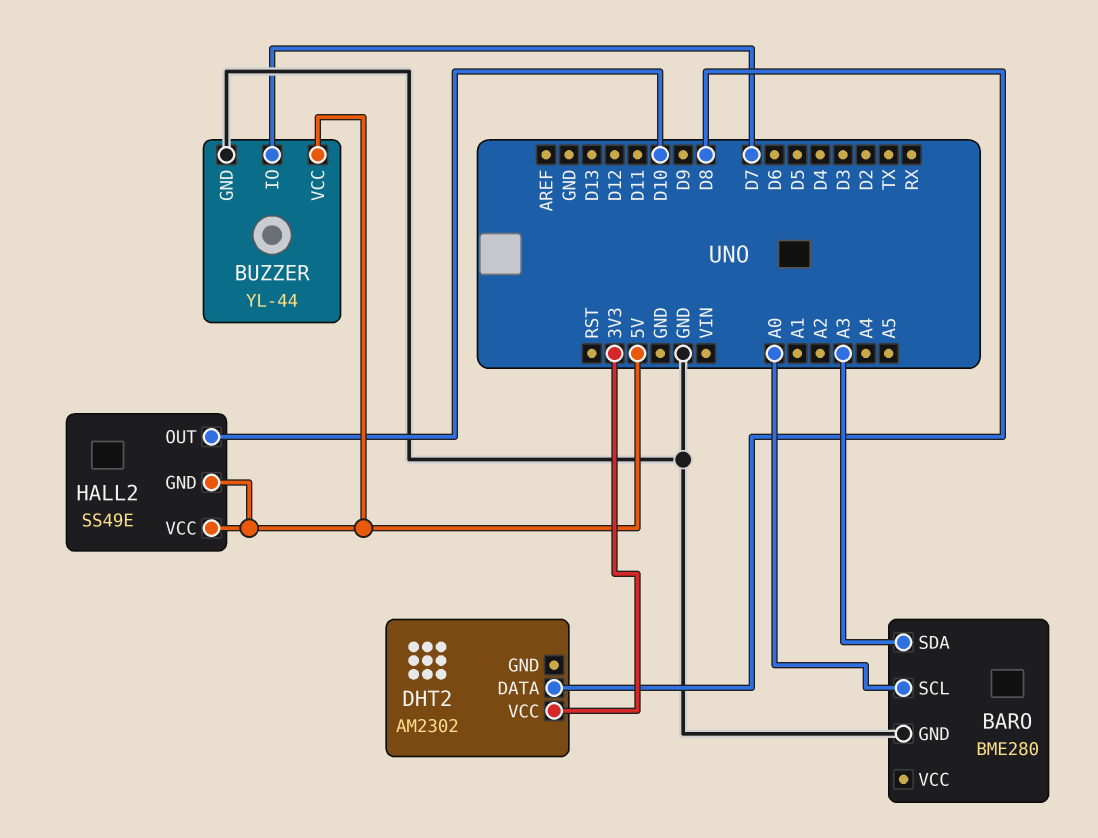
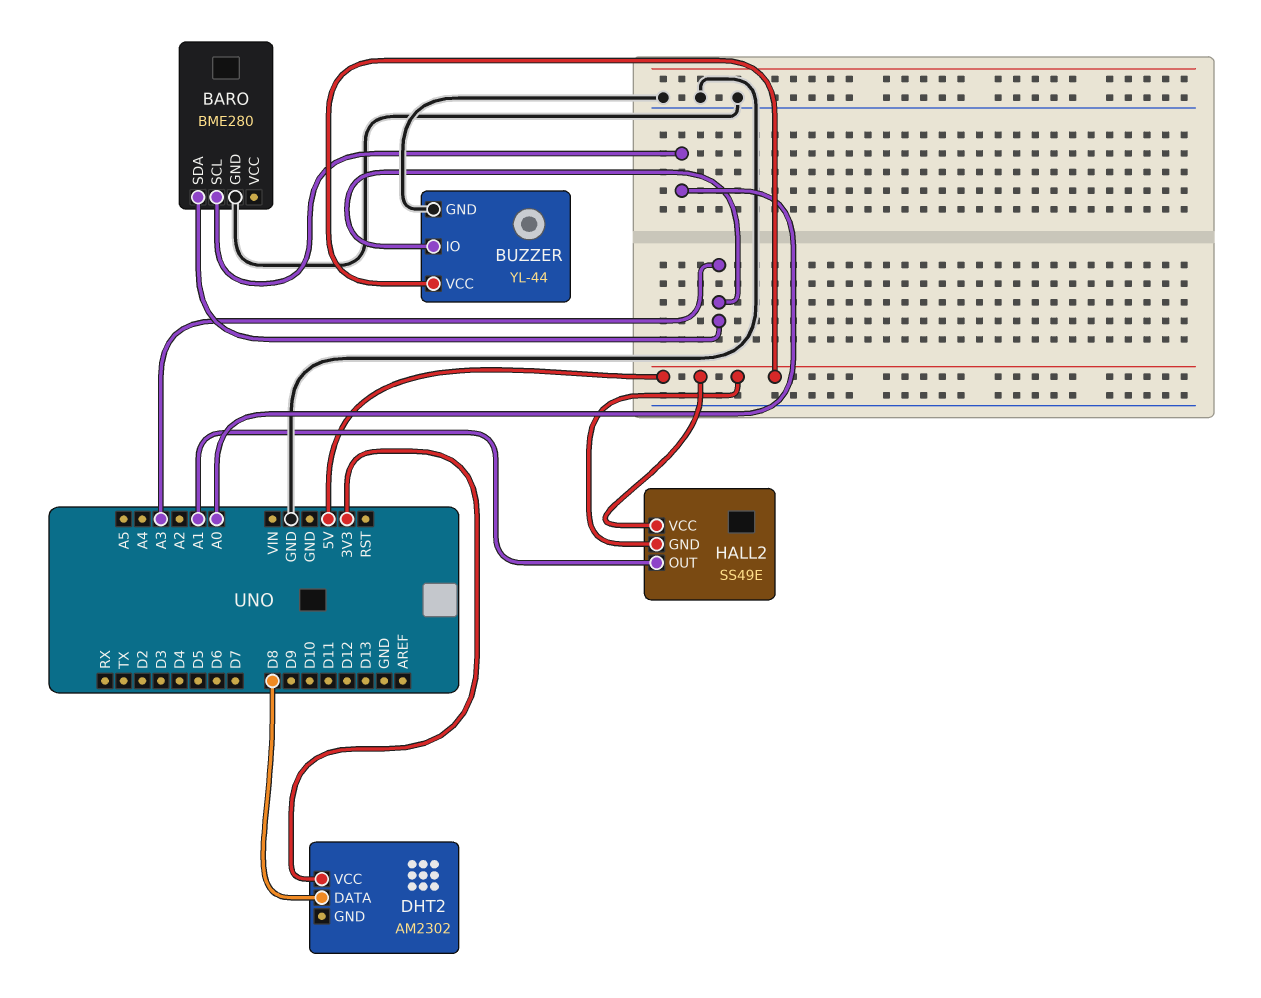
BUZZER pin IO: D7 -> A3
HALL2 pin OUT: D10 -> A1

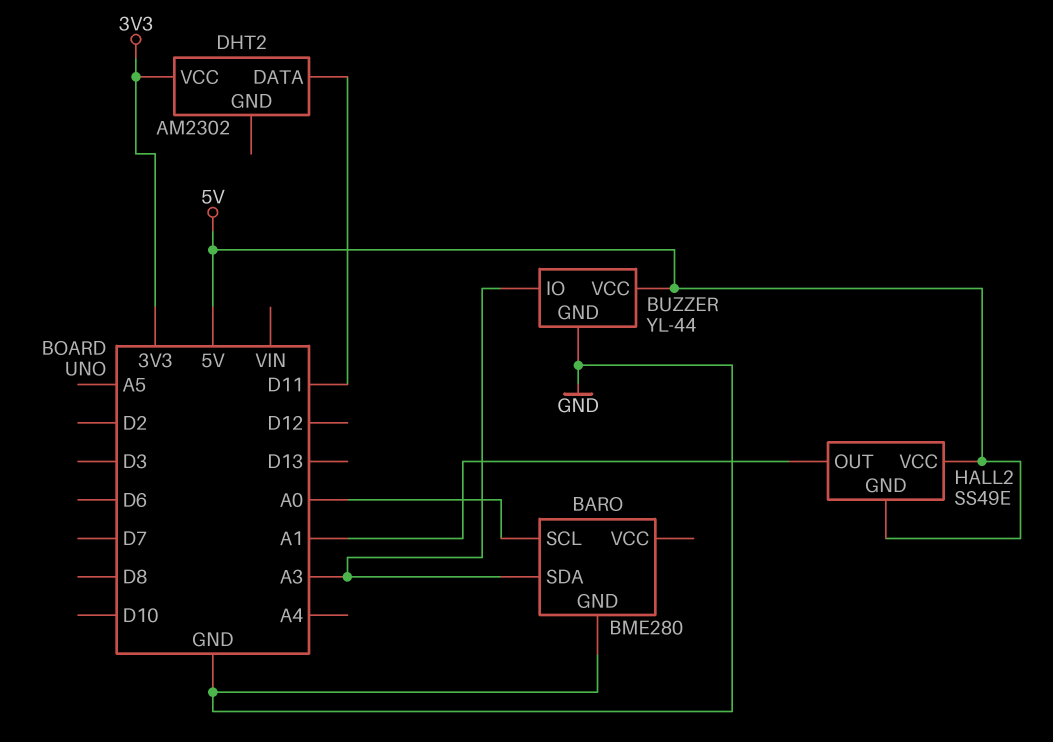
DHT2 pin DATA: D8 -> D11

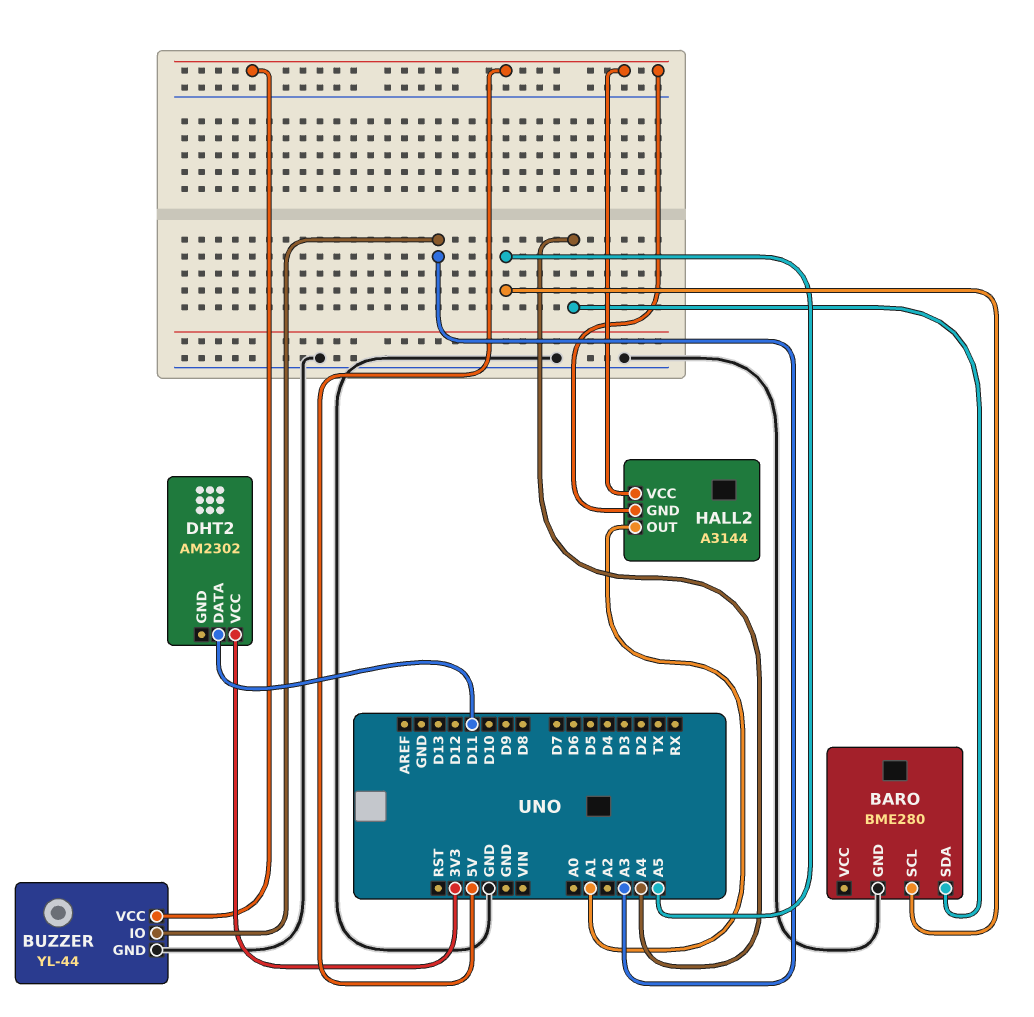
BARO pin SCL: A0 -> A5
BARO pin SDA: A3 -> A4
HALL2: SS49E -> A3144

